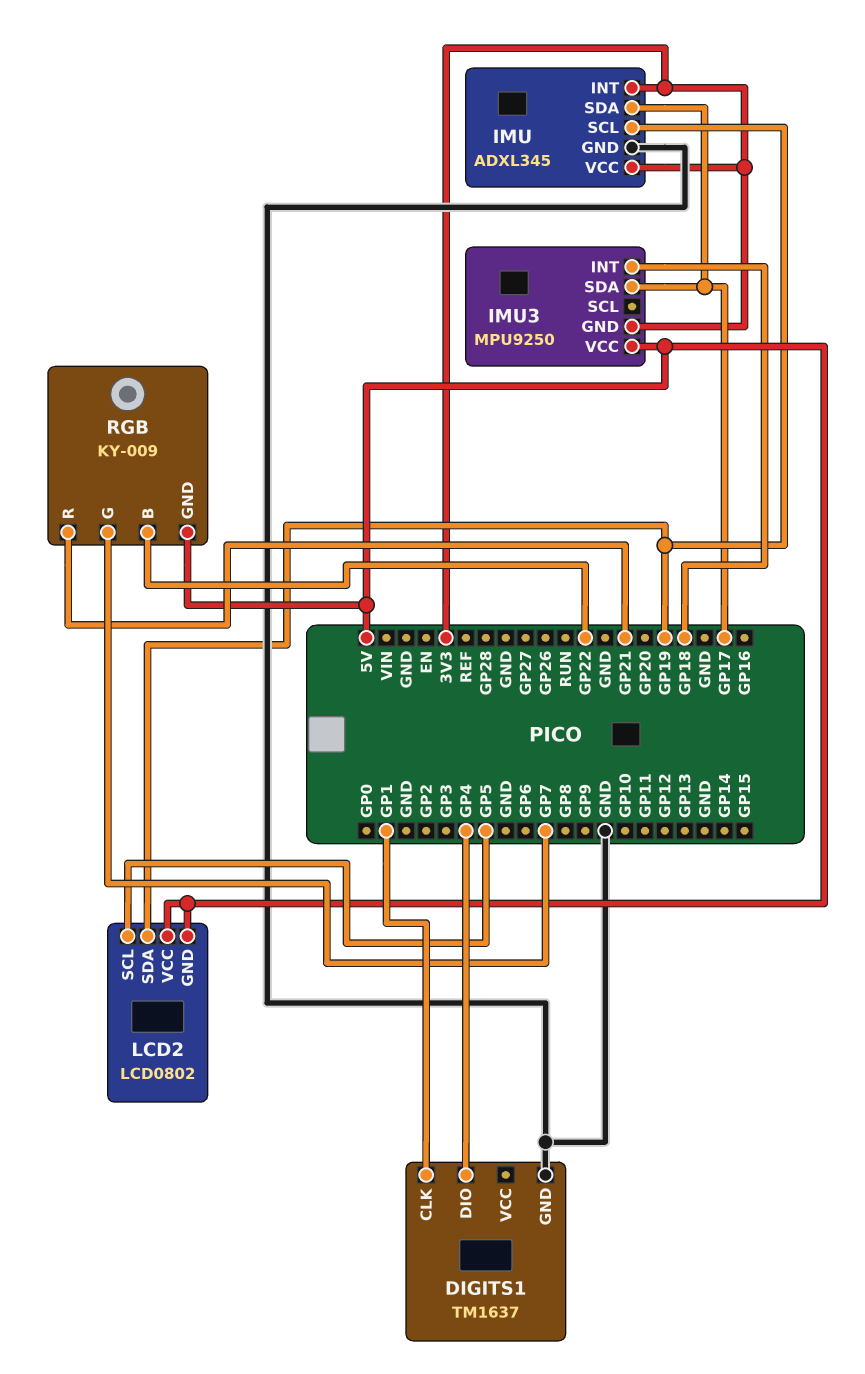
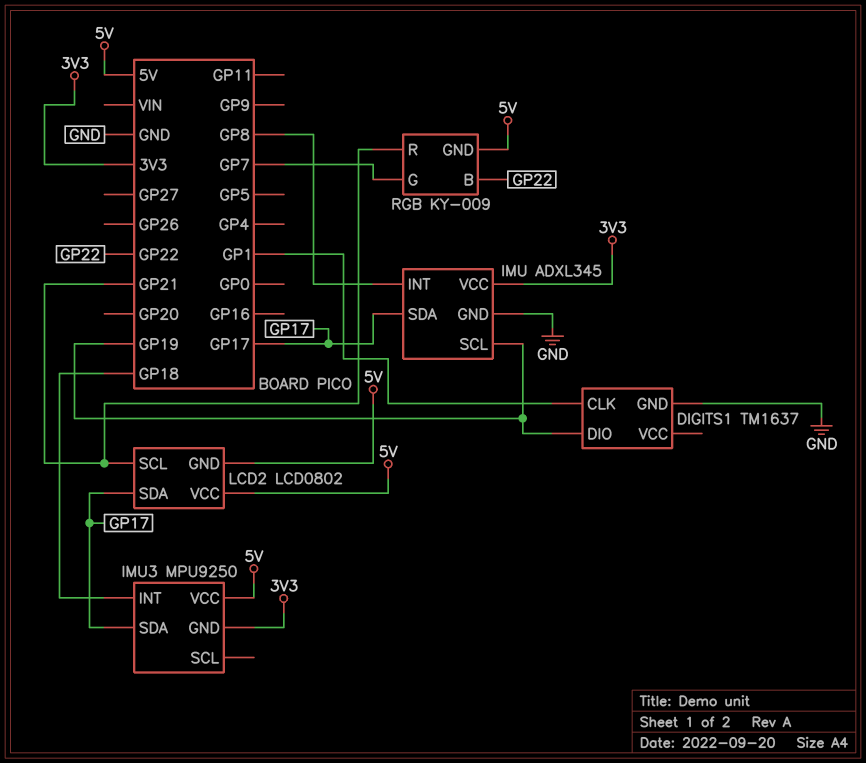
DIGITS1 pin DIO: GP4 -> GP19
IMU pin INT: 3V3 -> GP8
LCD2 pin SCL: GP5 -> GP21
LCD2 pin SDA: GP19 -> GP17

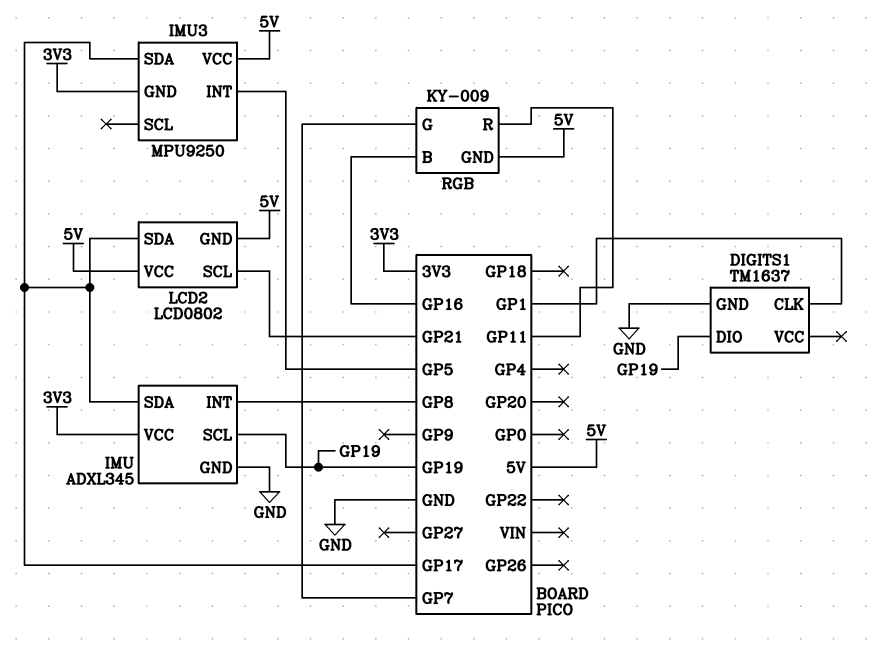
IMU3 pin INT: GP18 -> GP5
RGB pin B: GP22 -> GP16
RGB pin R: GP21 -> GP11

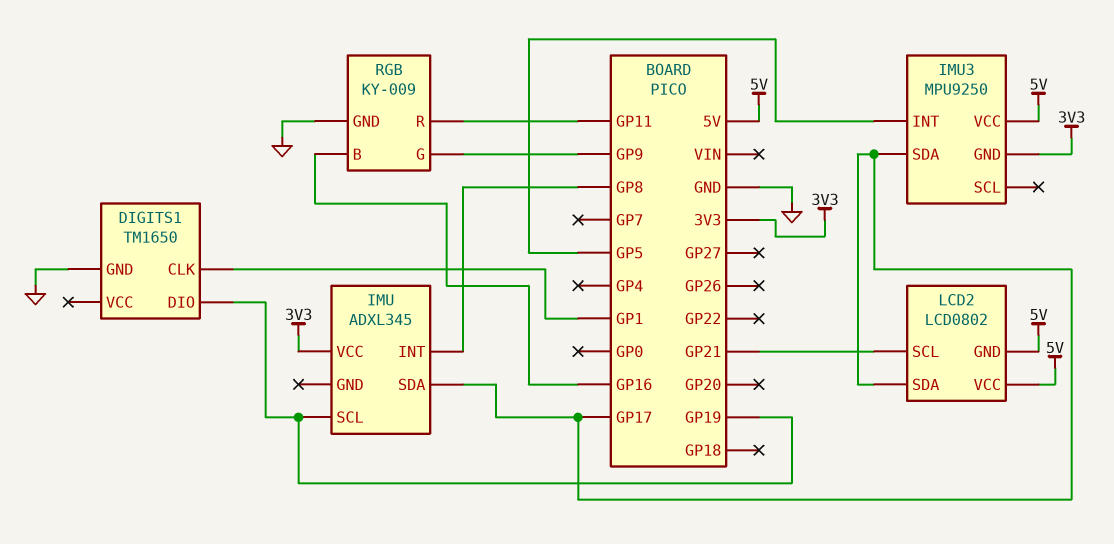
DIGITS1: TM1637 -> TM1650
IMU pin GND: GND -> none
RGB pin G: GP7 -> GP9
RGB pin GND: 5V -> GND

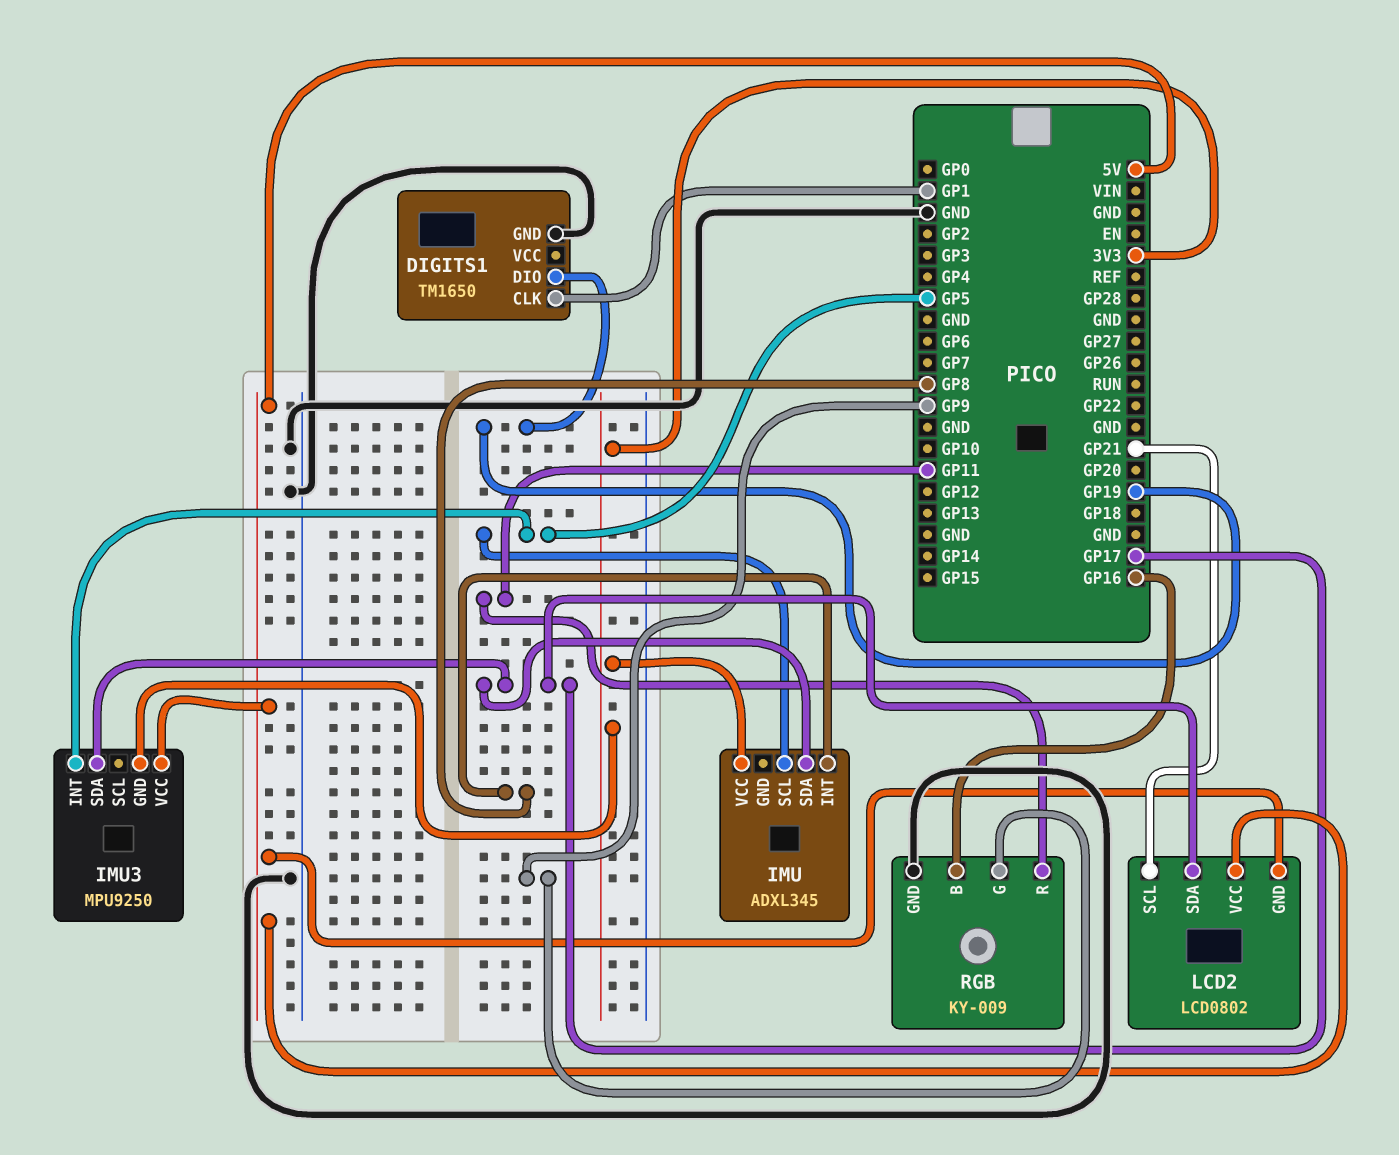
IMU pin SCL: GP19 -> GP5

